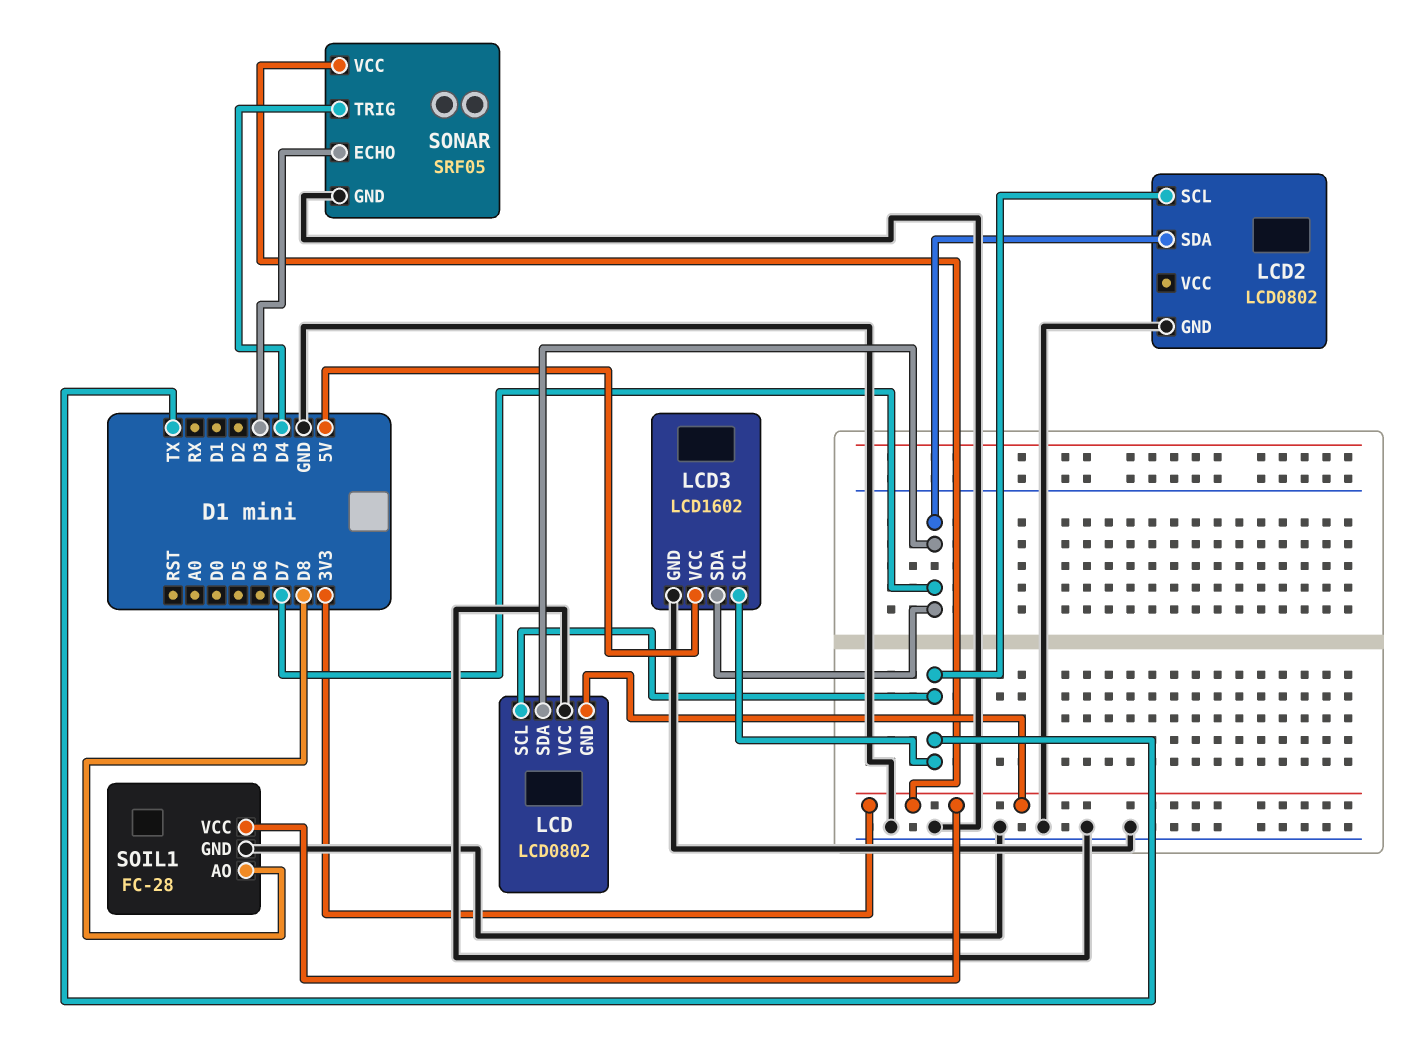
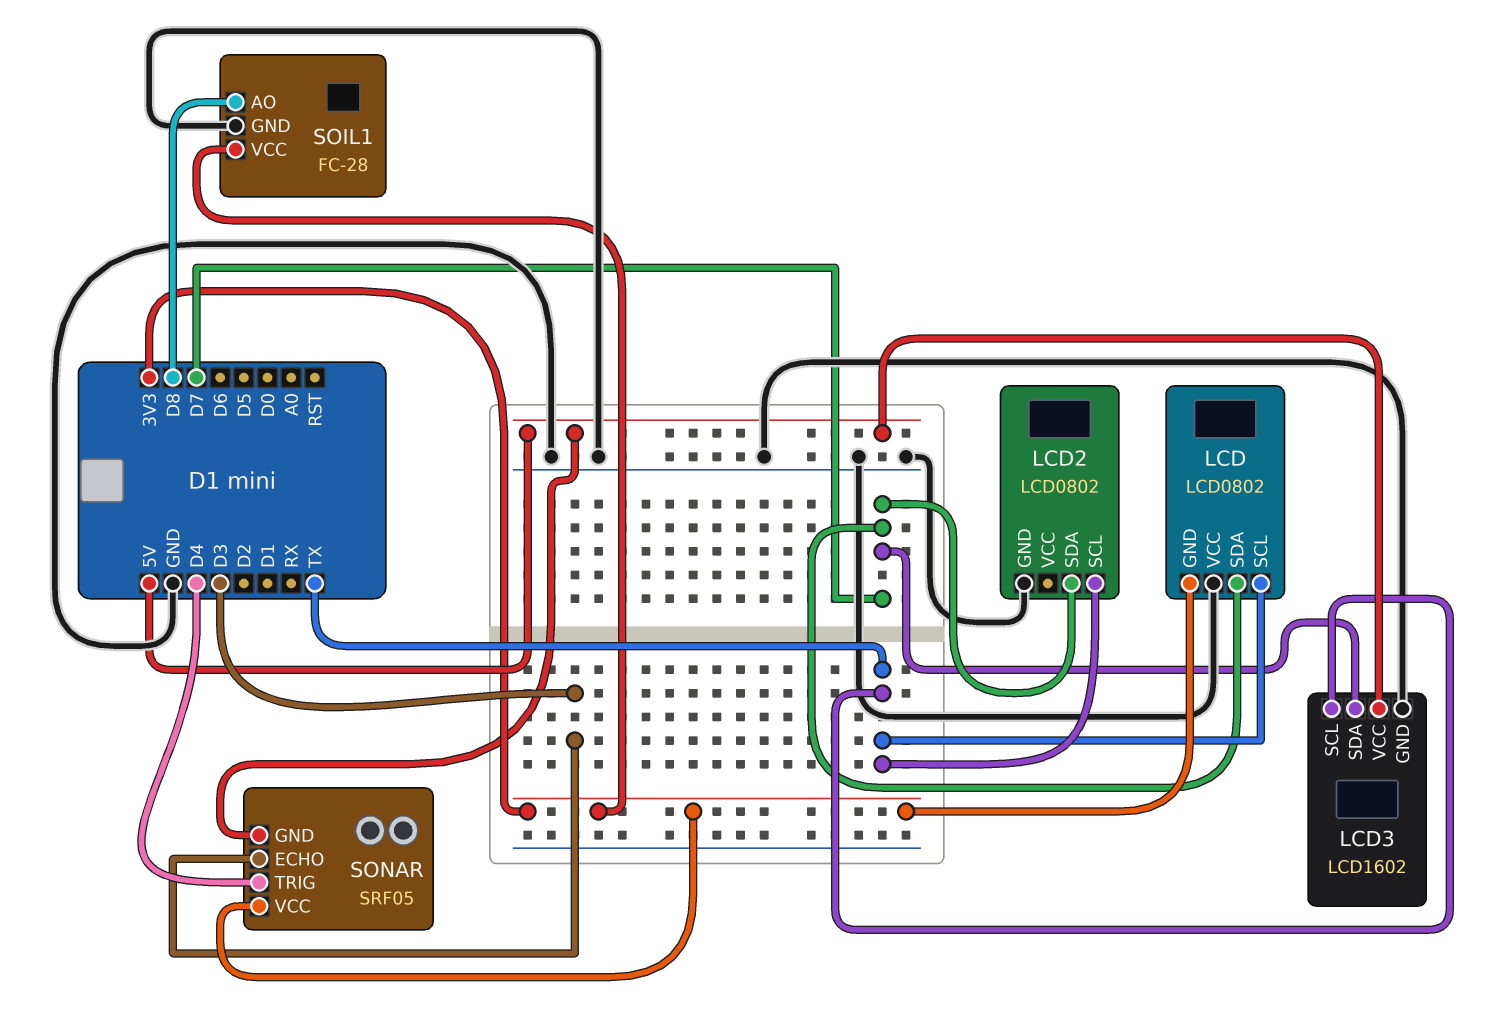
SONAR pin GND: GND -> 5V

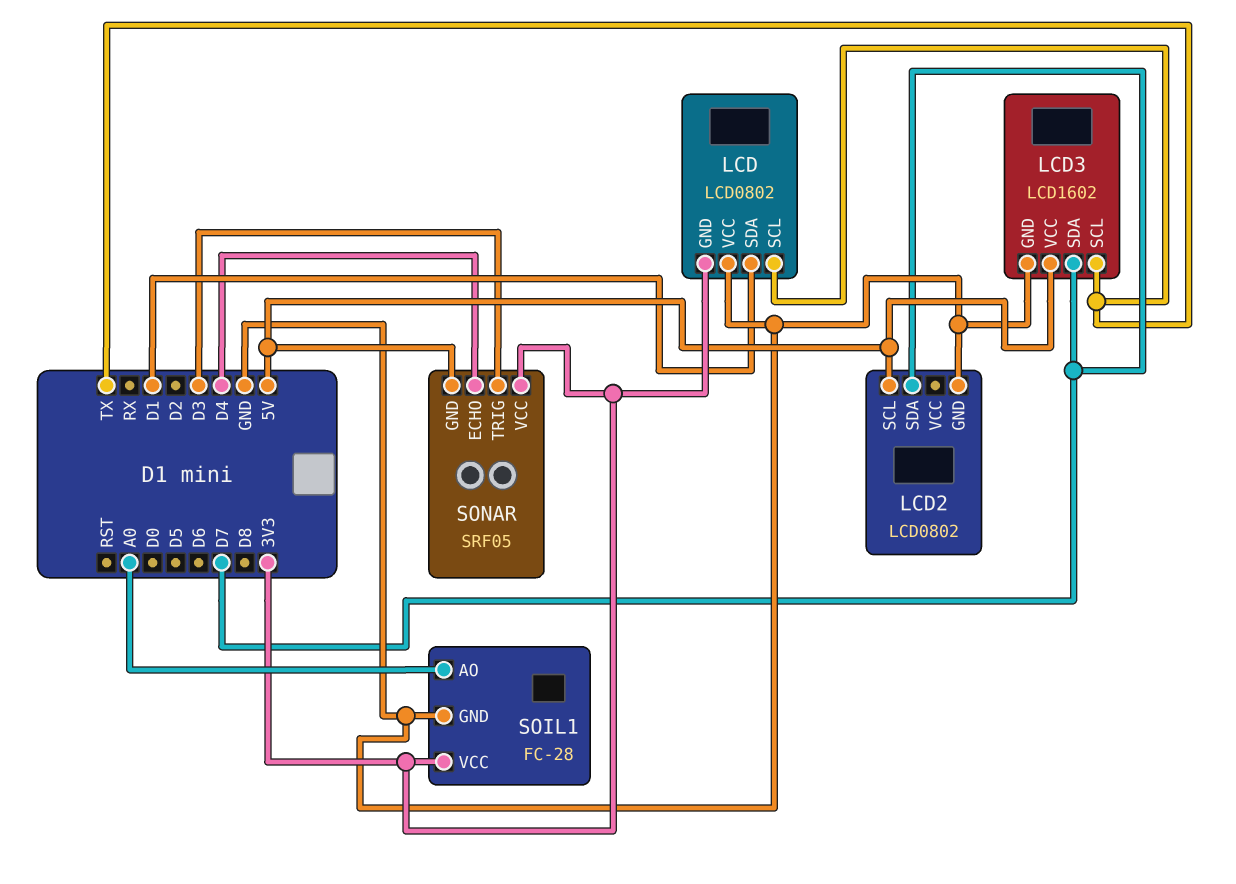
LCD pin SDA: D7 -> D1
LCD2 pin SCL: TX -> 5V
SOIL1 pin AO: D8 -> A0
SONAR pin ECHO: D3 -> D4
SONAR pin TRIG: D4 -> D3

